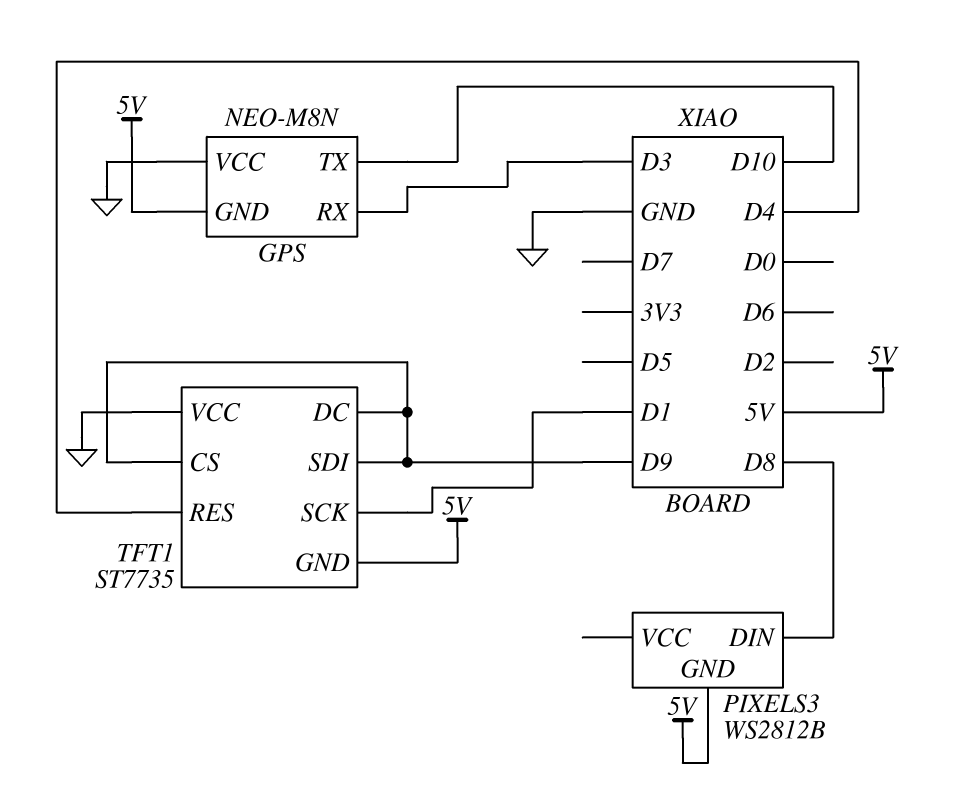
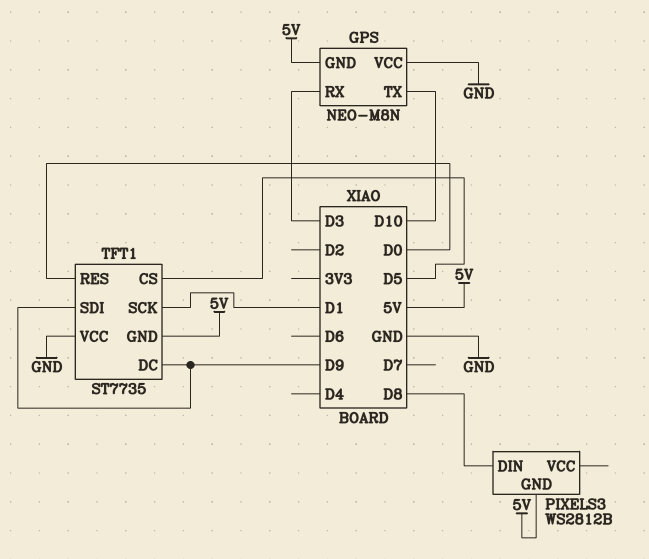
TFT1 pin CS: D9 -> D5
TFT1 pin RES: D4 -> D0

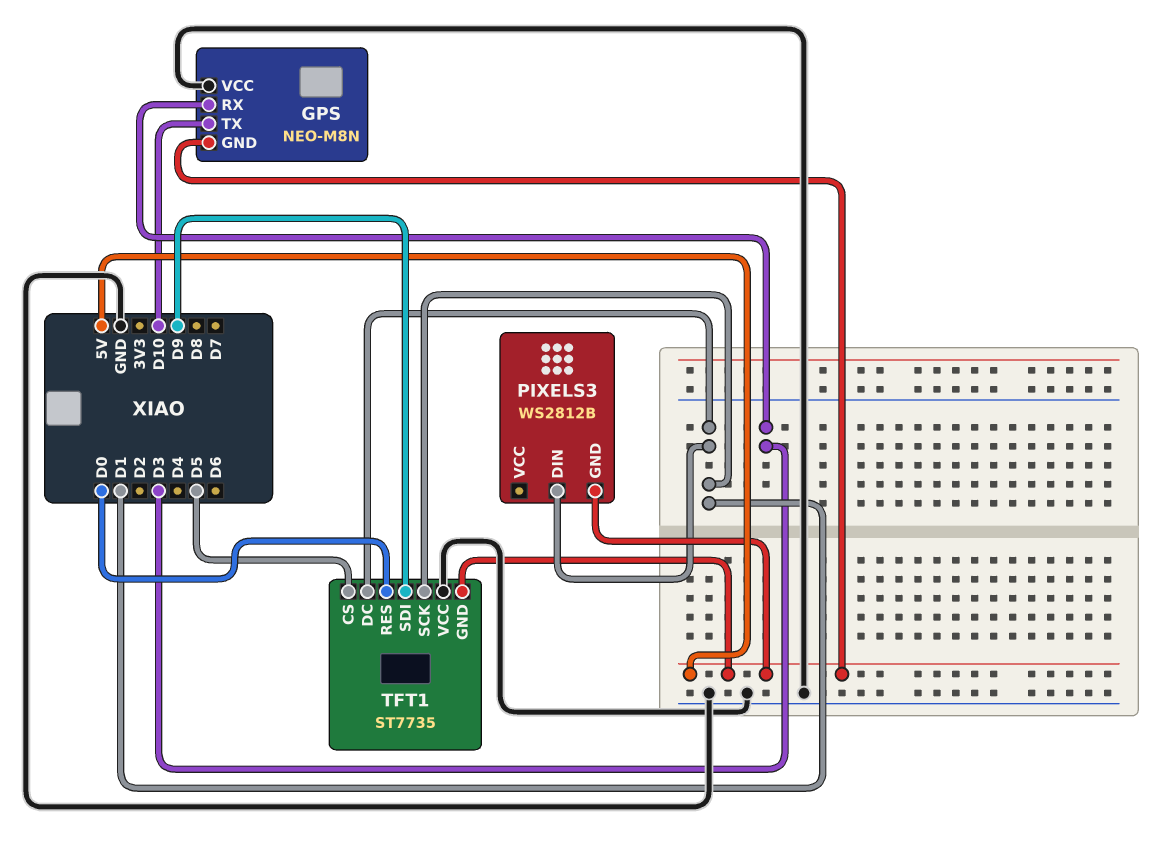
PIXELS3 pin DIN: D8 -> D1
TFT1 pin DC: D9 -> D1

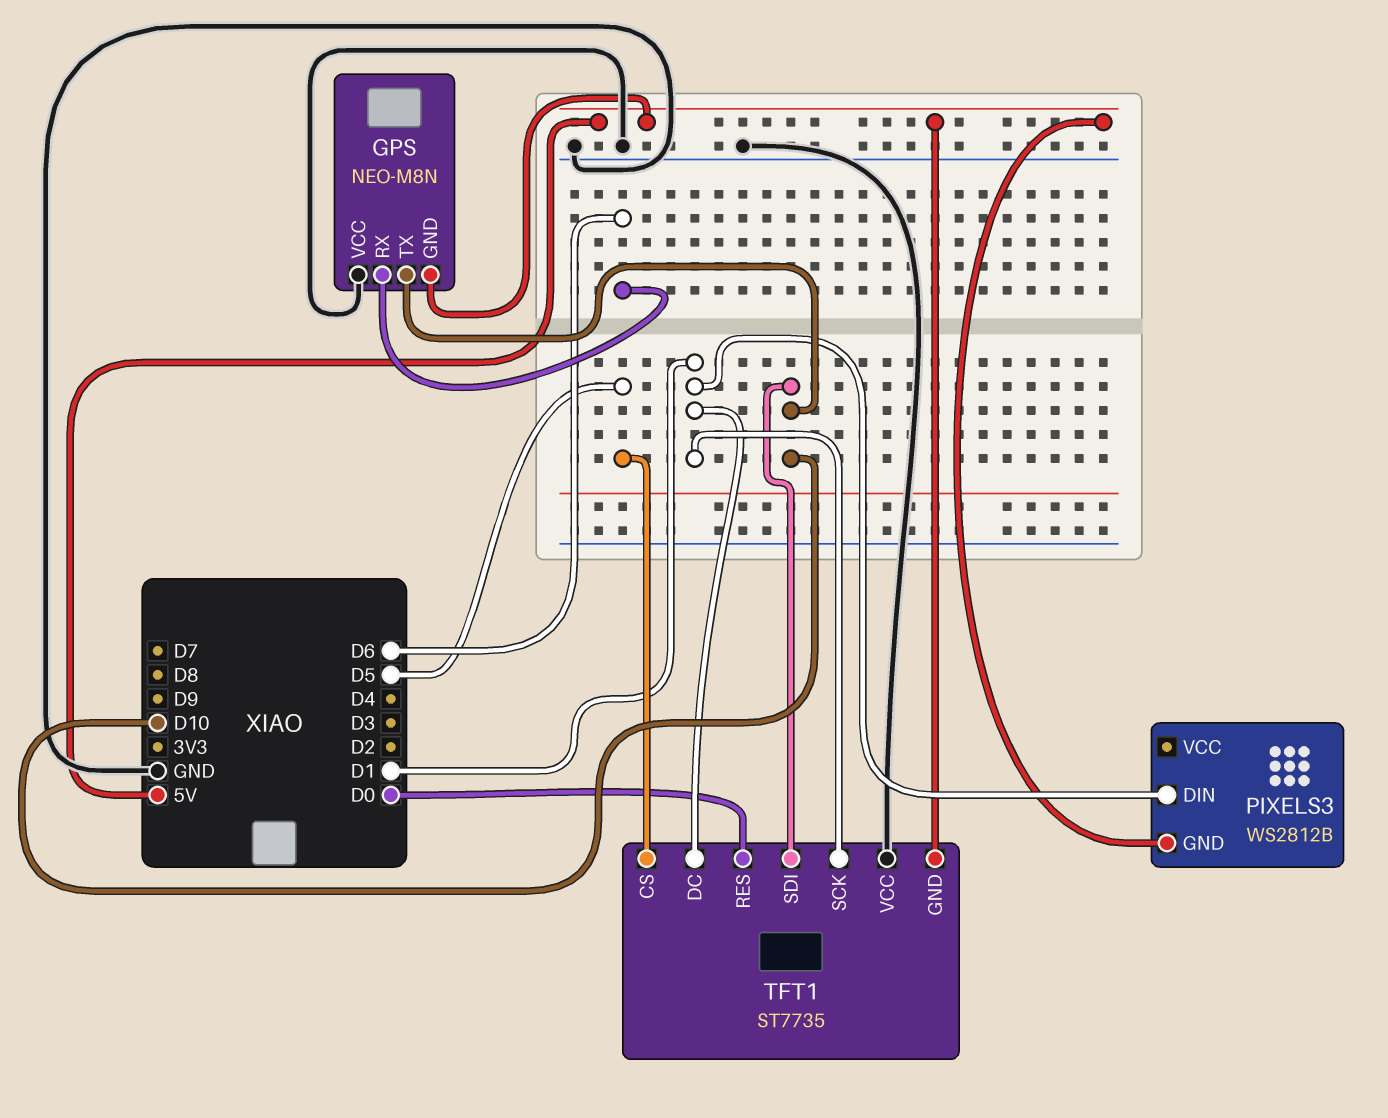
GPS pin RX: D3 -> D6
TFT1 pin SDI: D9 -> D10

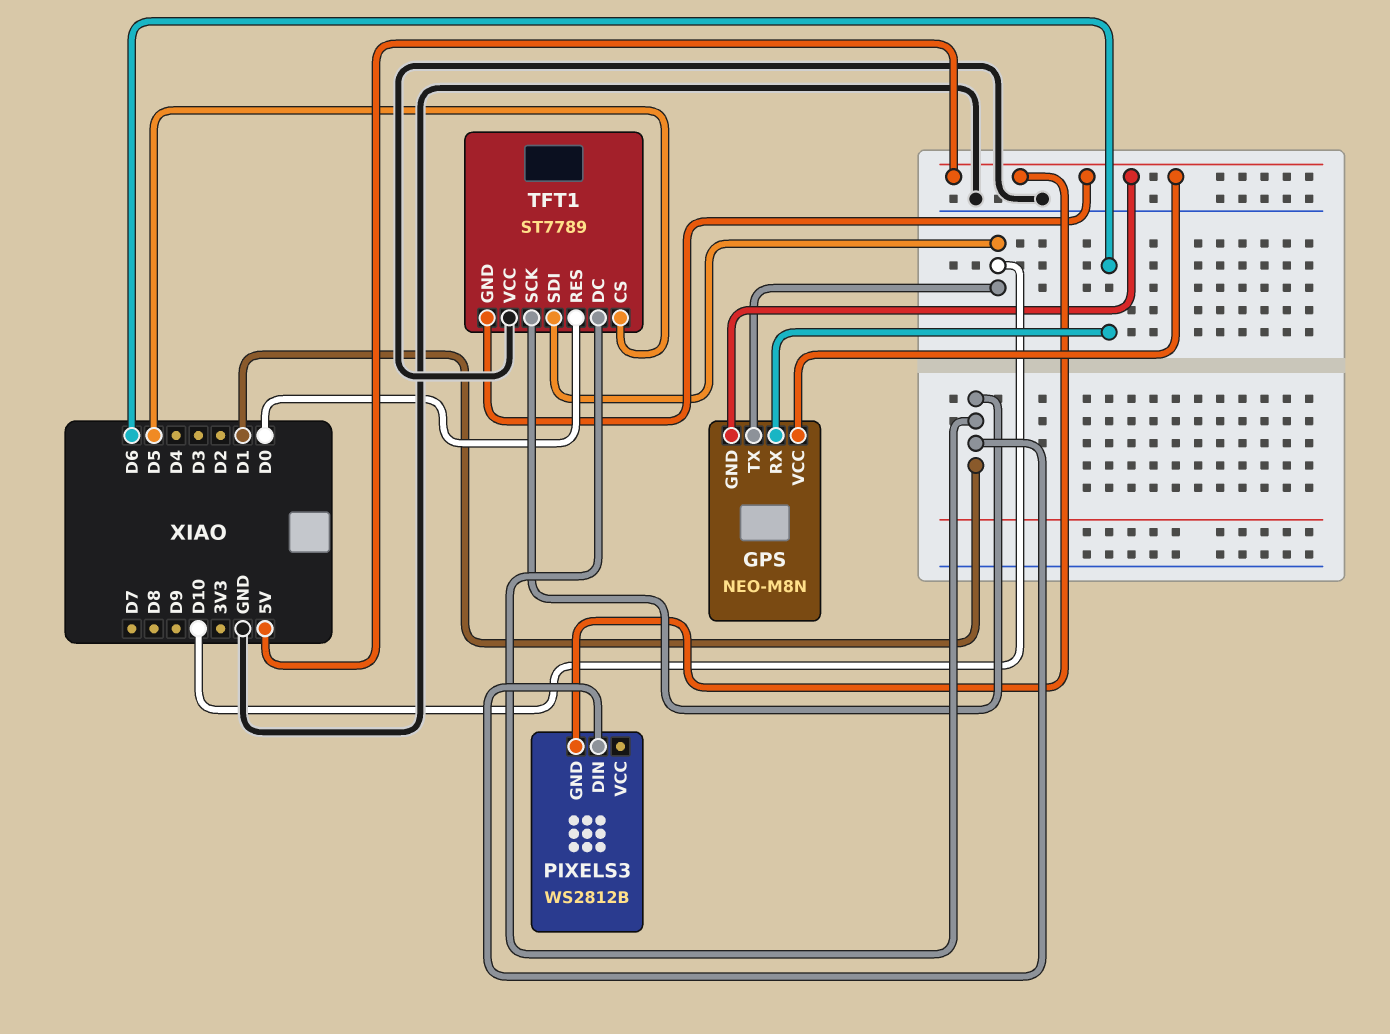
GPS pin VCC: GND -> 5V
TFT1: ST7735 -> ST7789

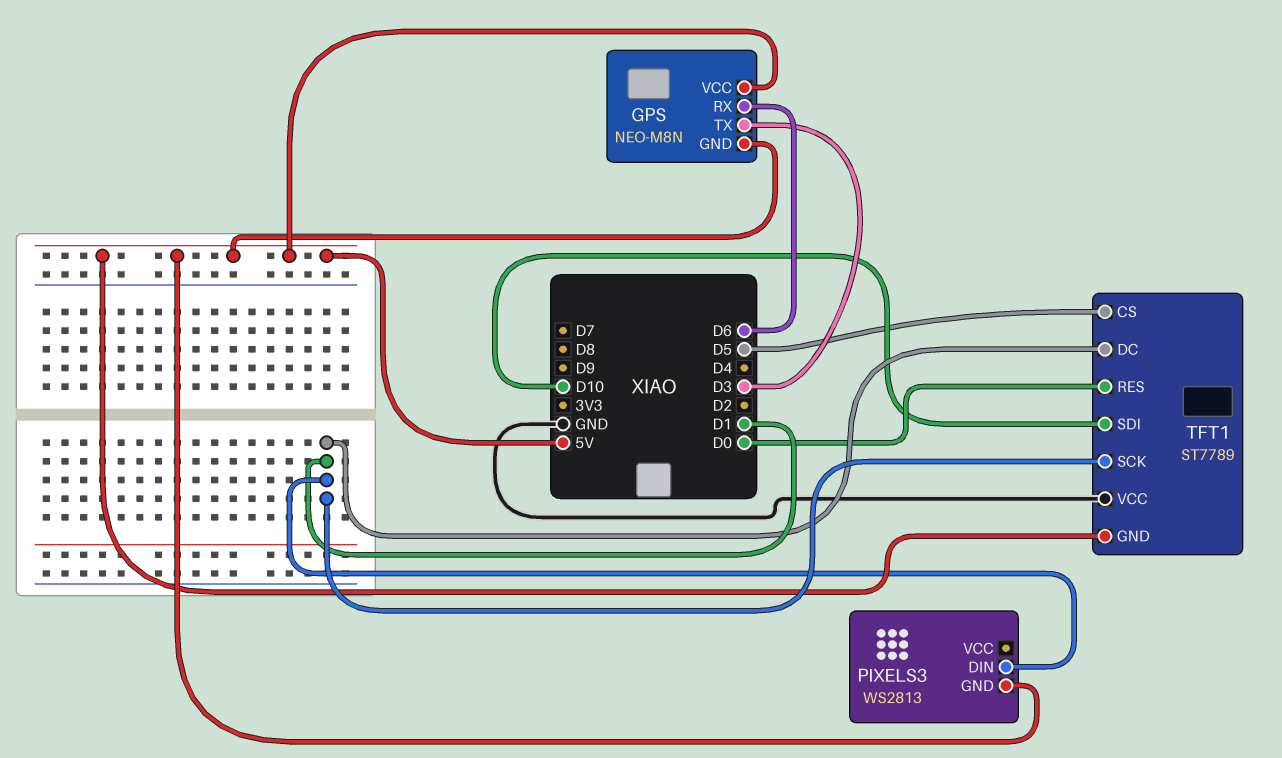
GPS pin TX: D10 -> D3
PIXELS3: WS2812B -> WS2813

